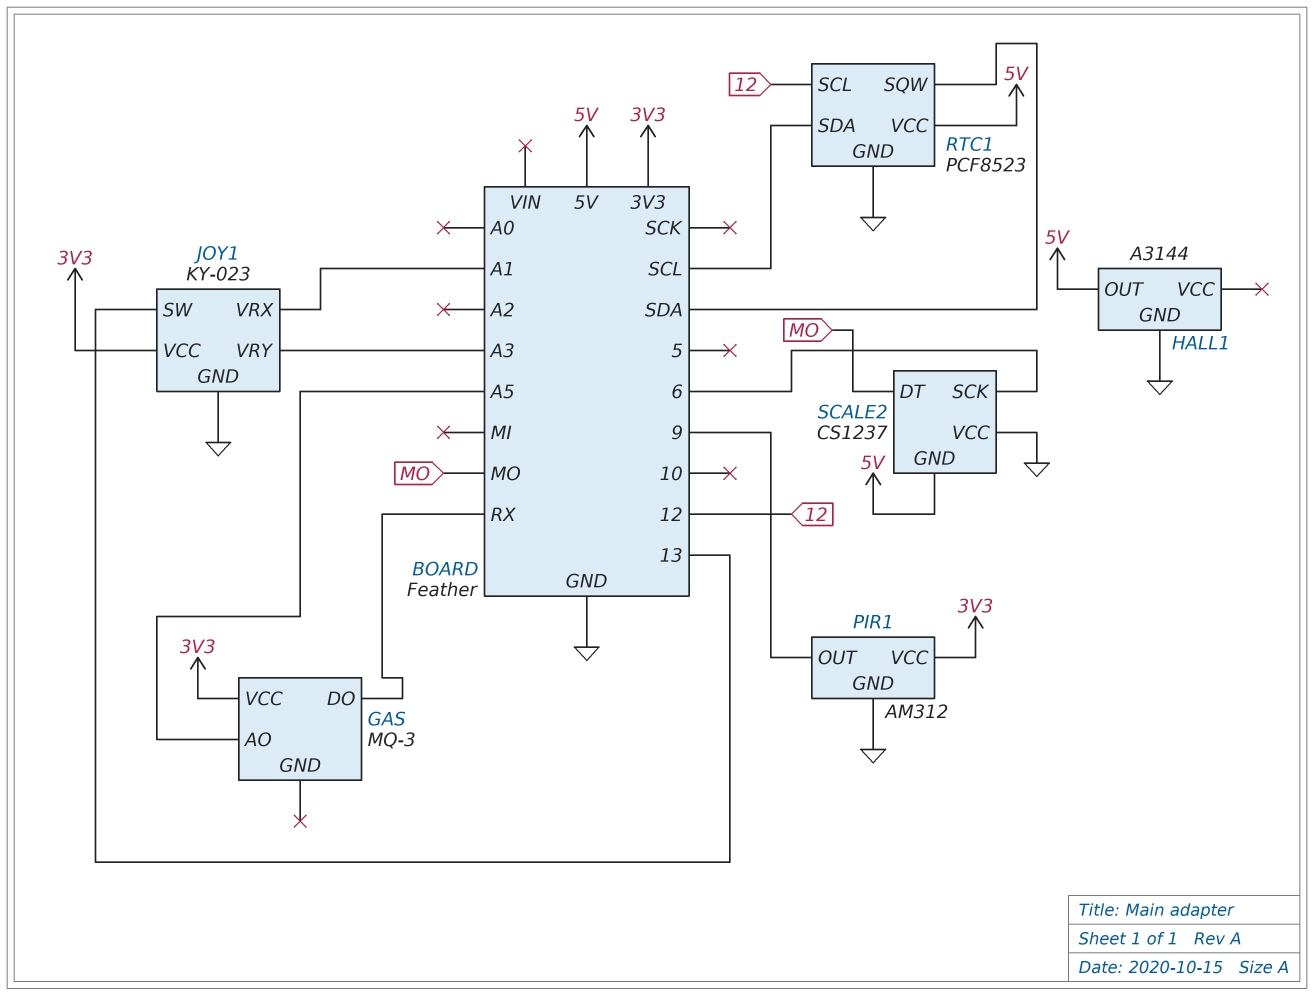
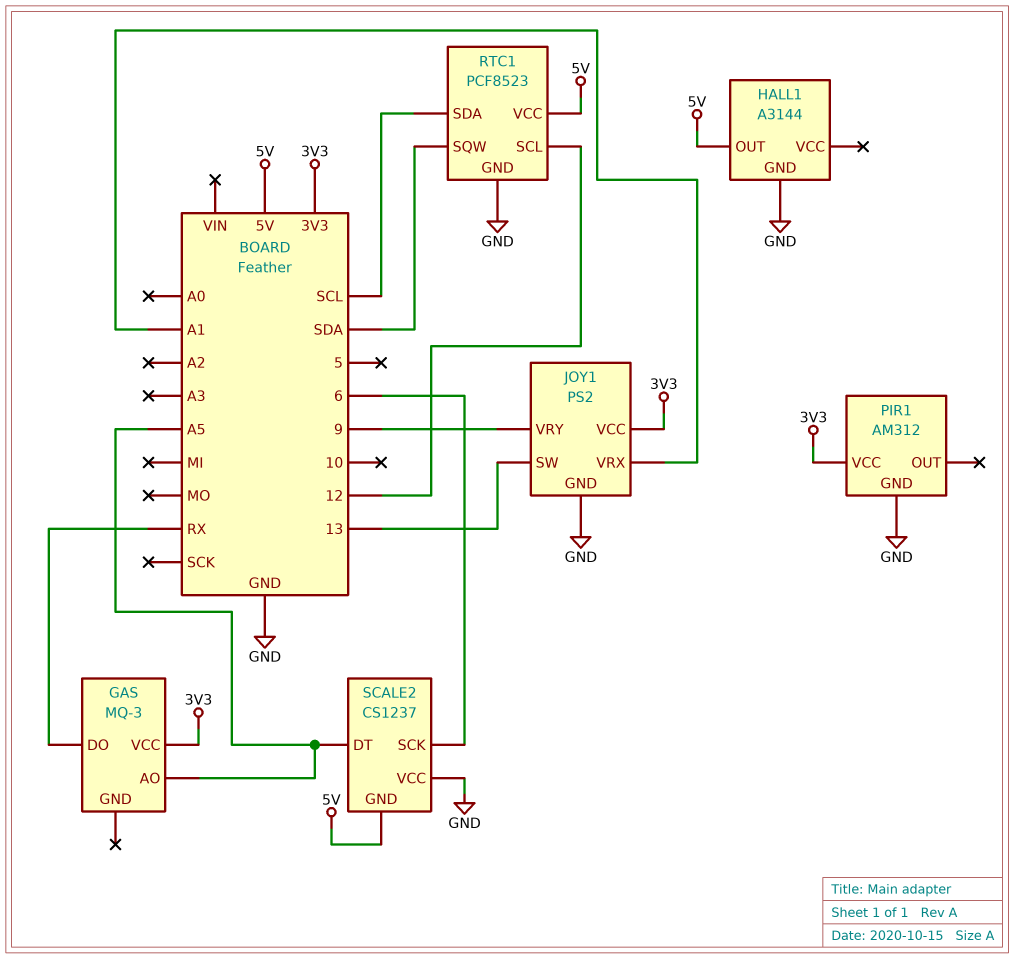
JOY1: KY-023 -> PS2
JOY1 pin VRY: A3 -> 9
PIR1 pin OUT: 9 -> none
SCALE2 pin DT: MO -> A5

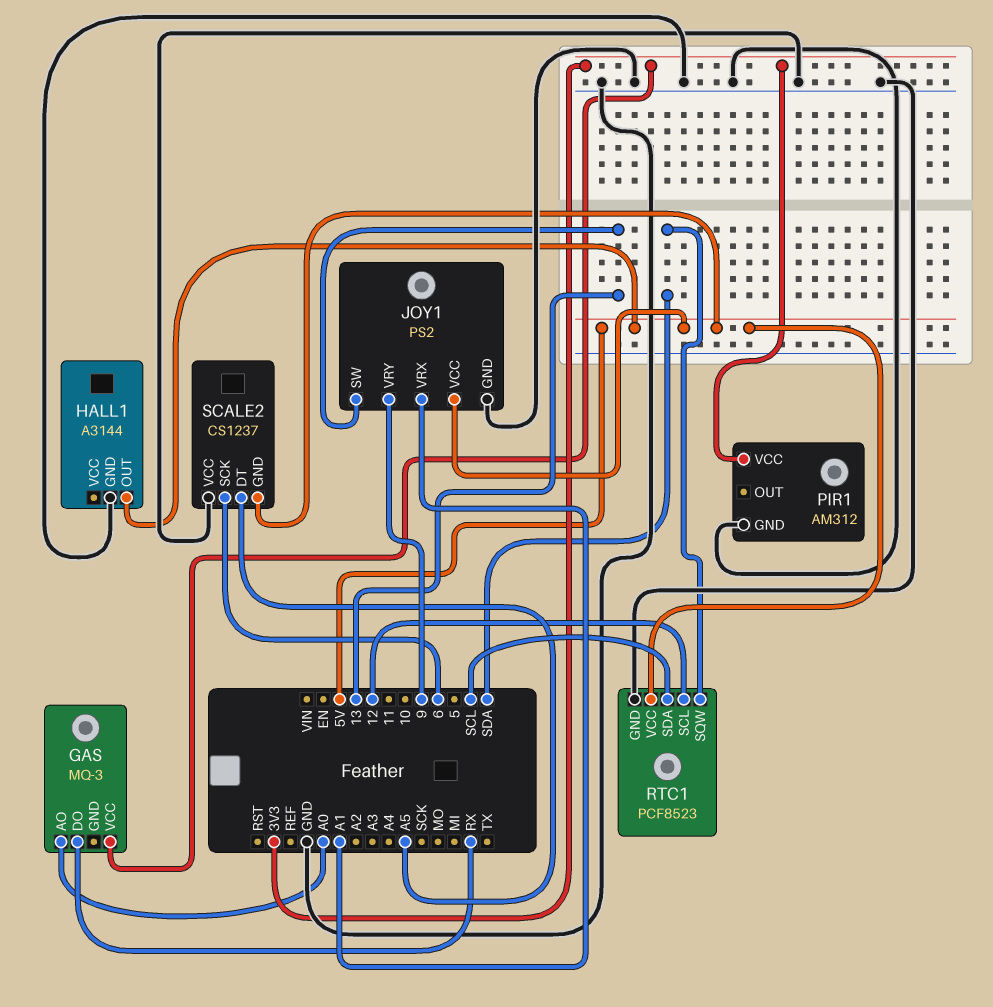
GAS pin AO: A5 -> A0
JOY1 pin VCC: 3V3 -> 5V

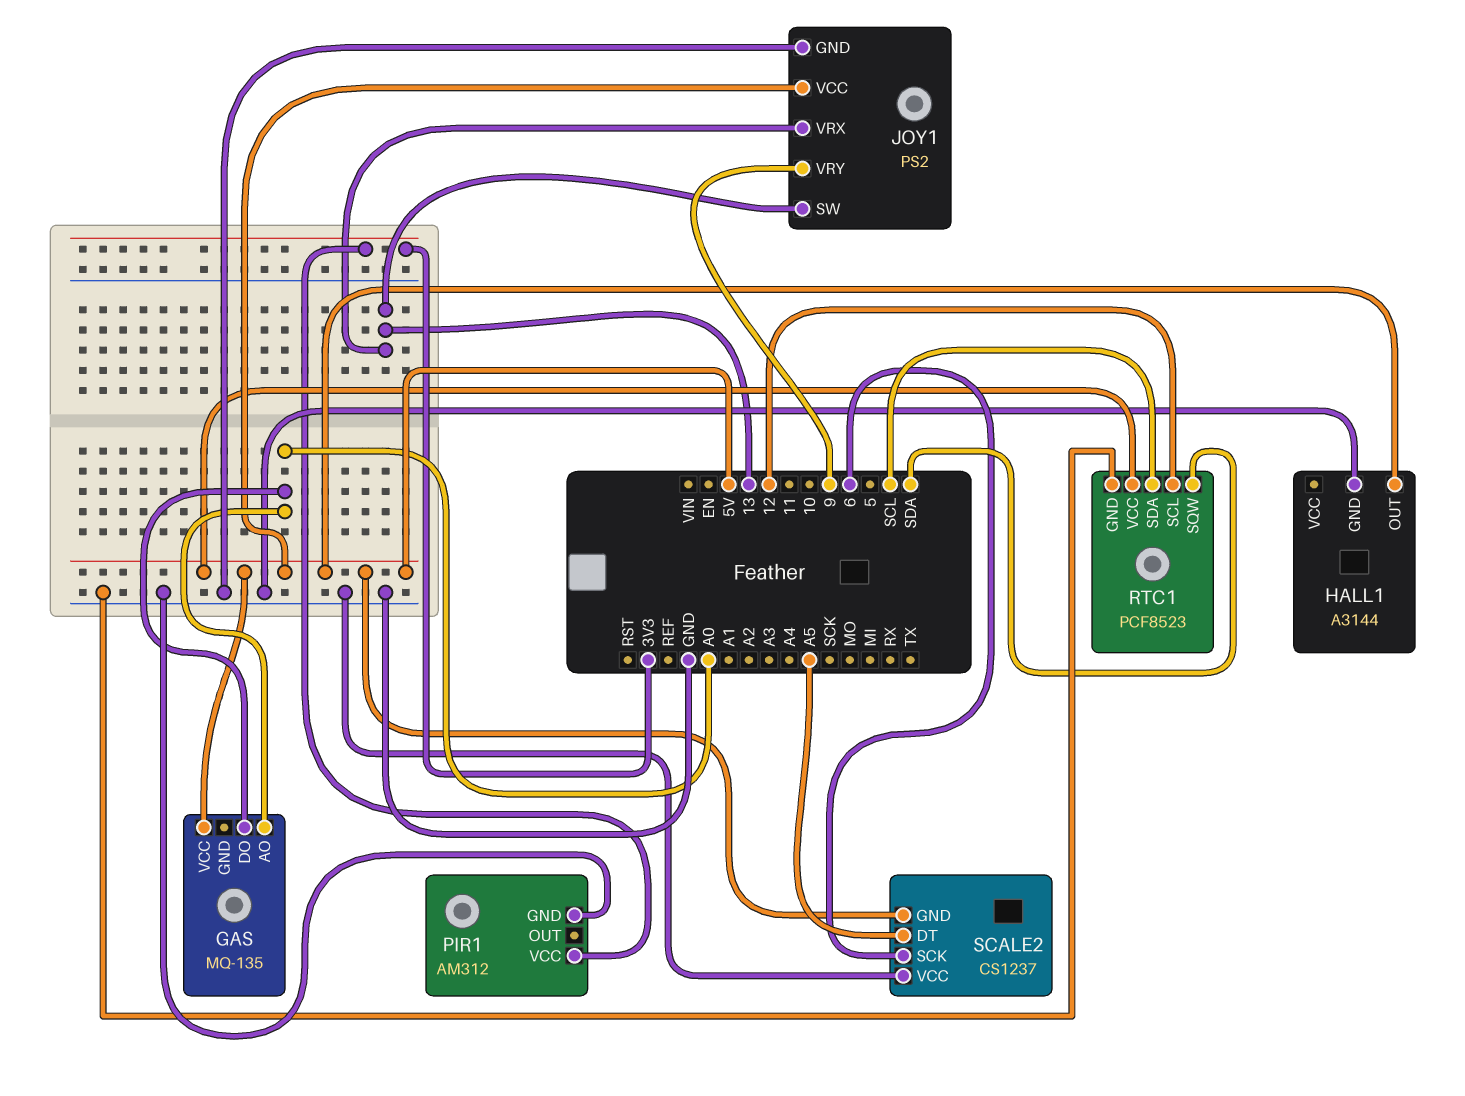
GAS: MQ-3 -> MQ-135
GAS pin DO: RX -> A0
GAS pin VCC: 3V3 -> 5V
JOY1 pin VRX: A1 -> 13

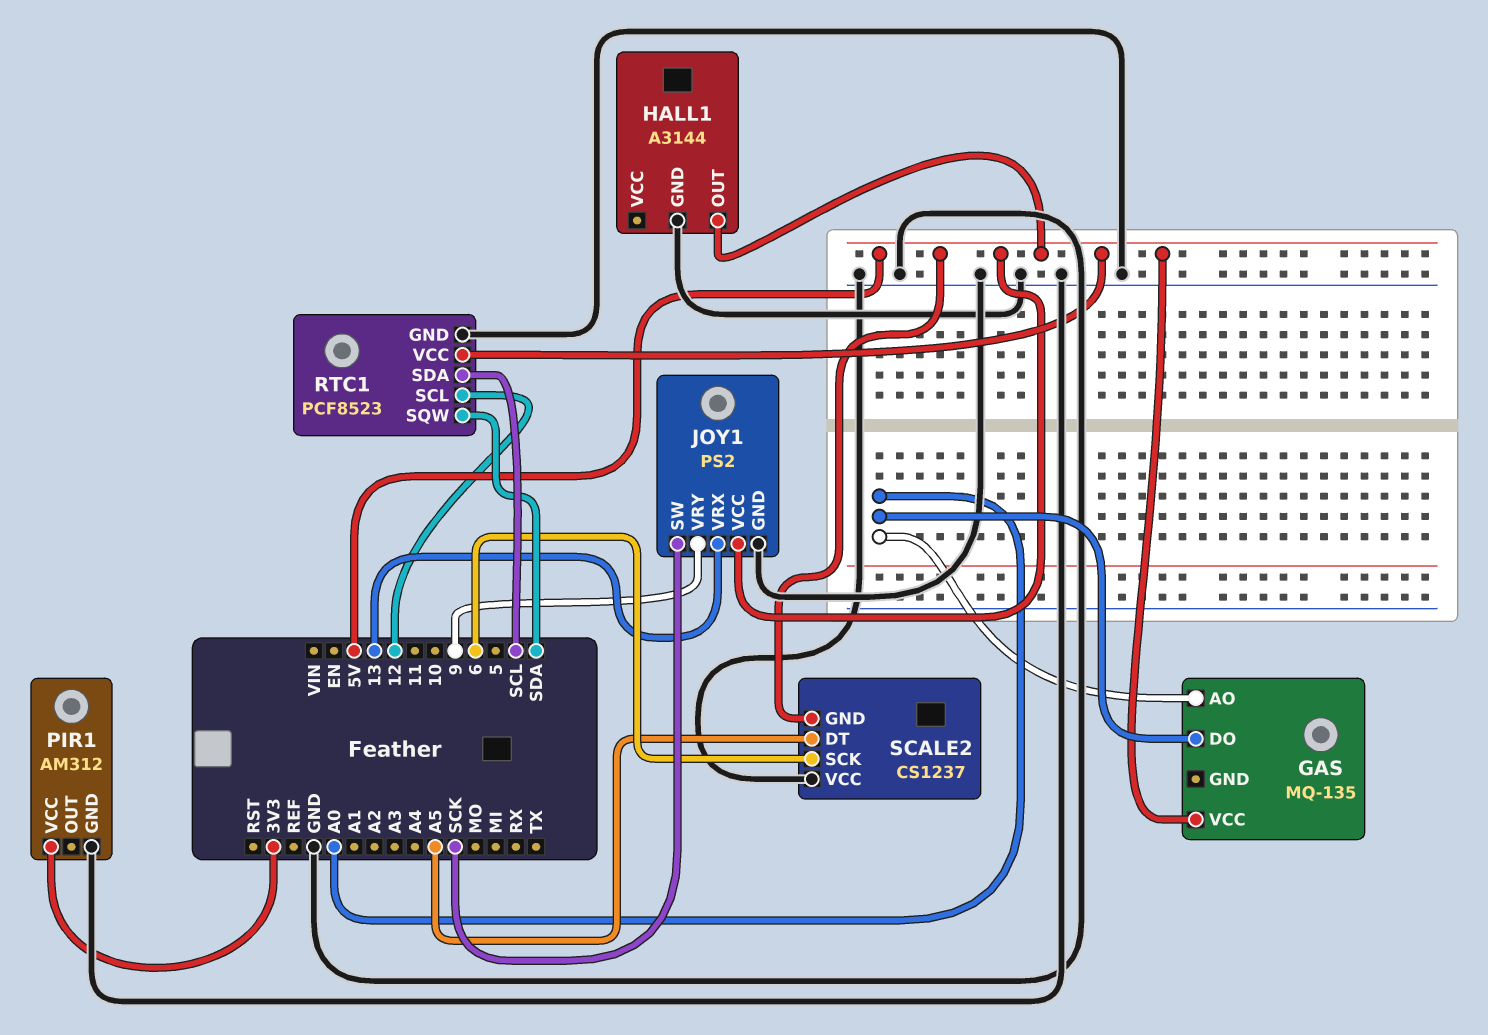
JOY1 pin SW: 13 -> SCK

